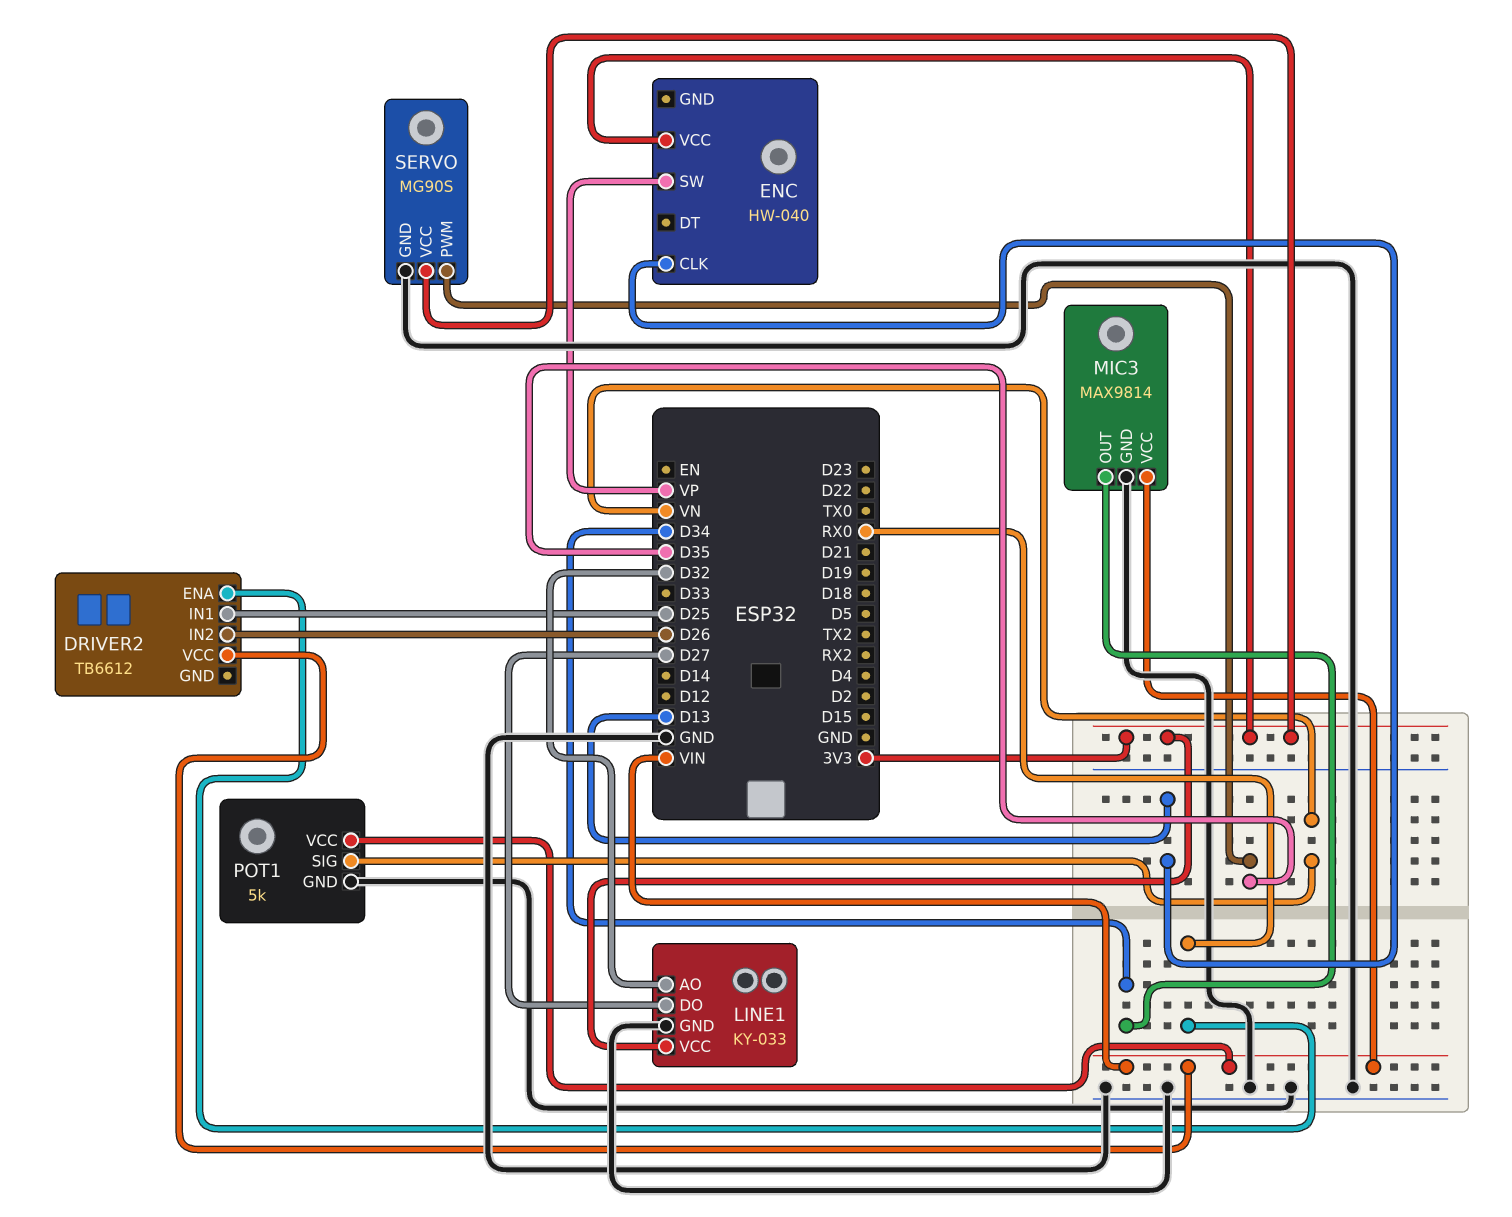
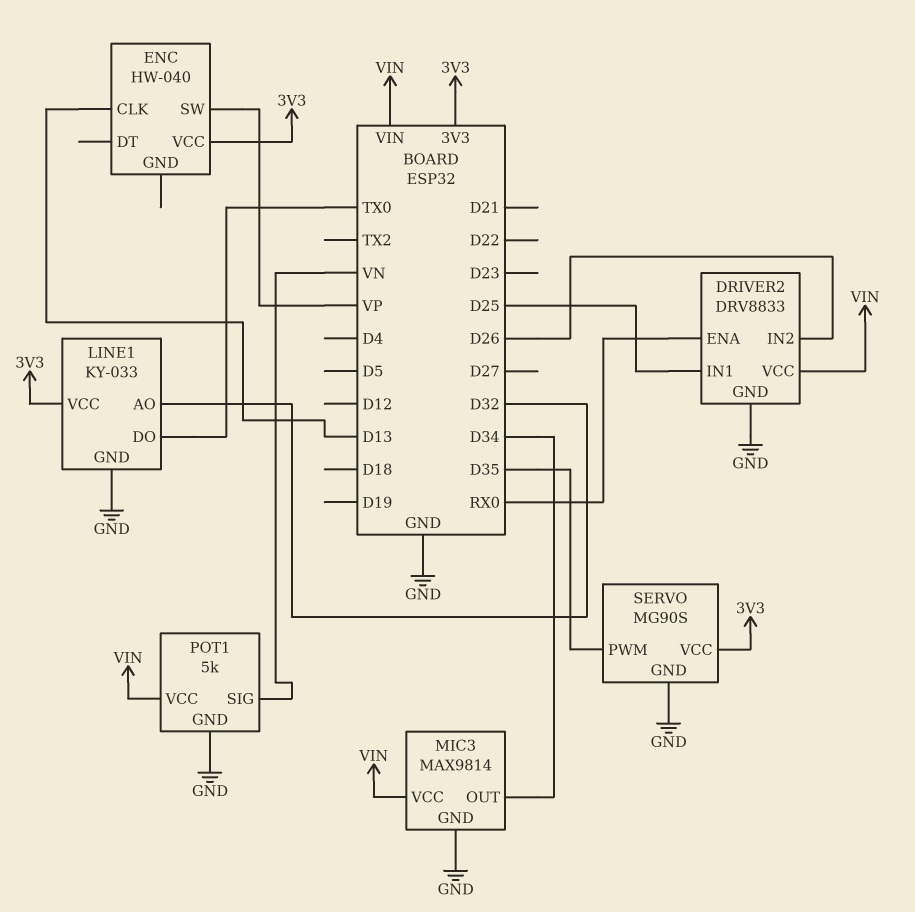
DRIVER2: TB6612 -> DRV8833
DRIVER2 pin GND: none -> GND
LINE1 pin DO: D27 -> TX0

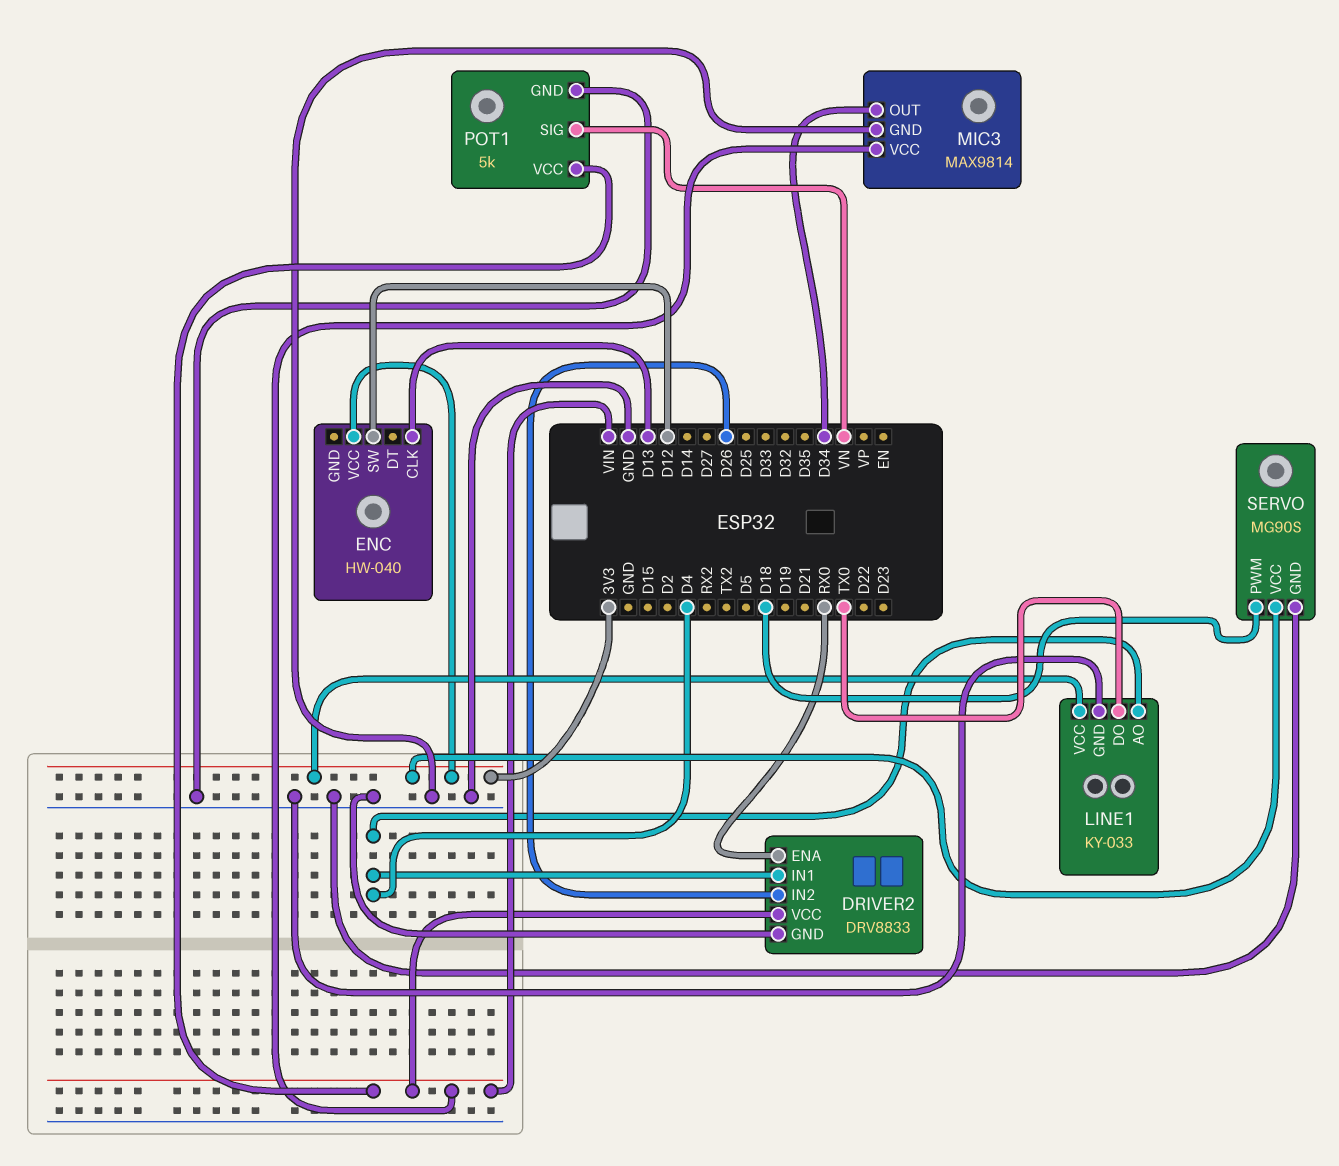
DRIVER2 pin IN1: D25 -> D4
ENC pin SW: VP -> D12
LINE1 pin AO: D32 -> D4
SERVO pin PWM: D35 -> D18

